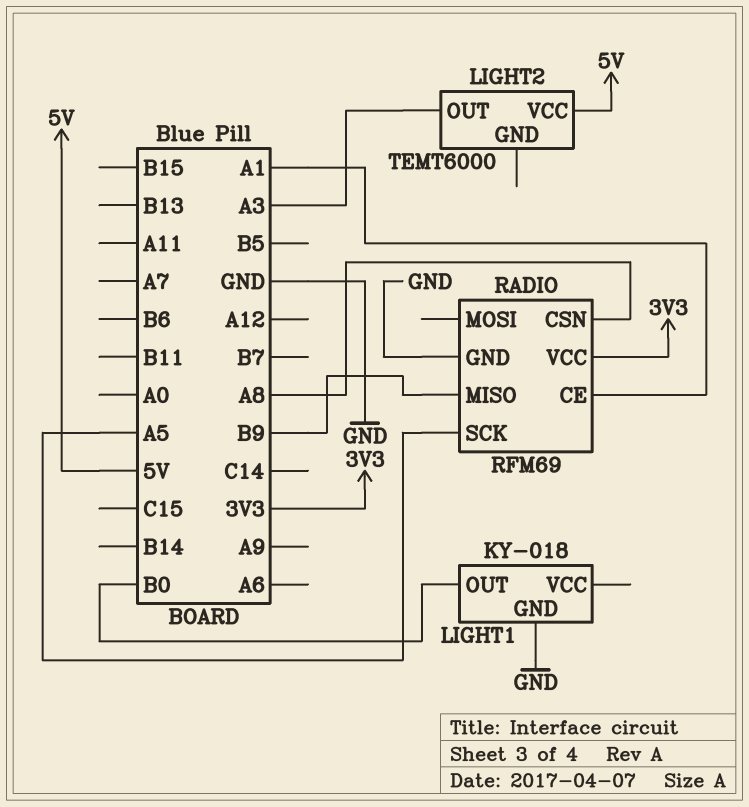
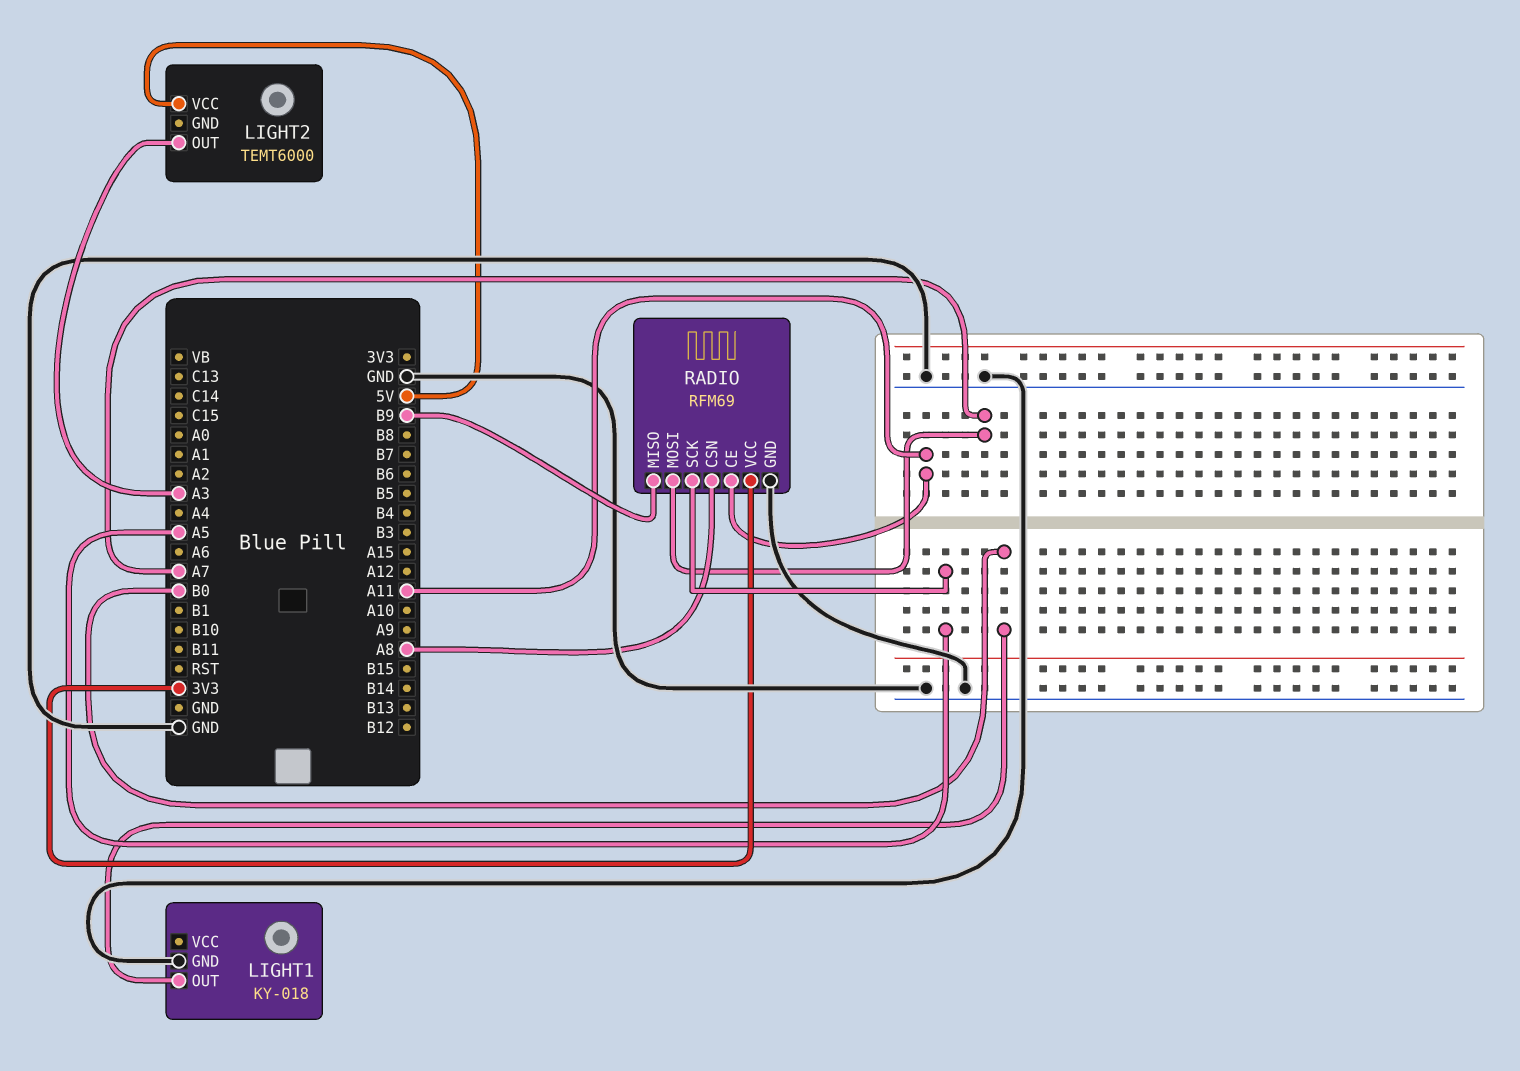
RADIO pin CE: A1 -> A11
RADIO pin MOSI: none -> A7

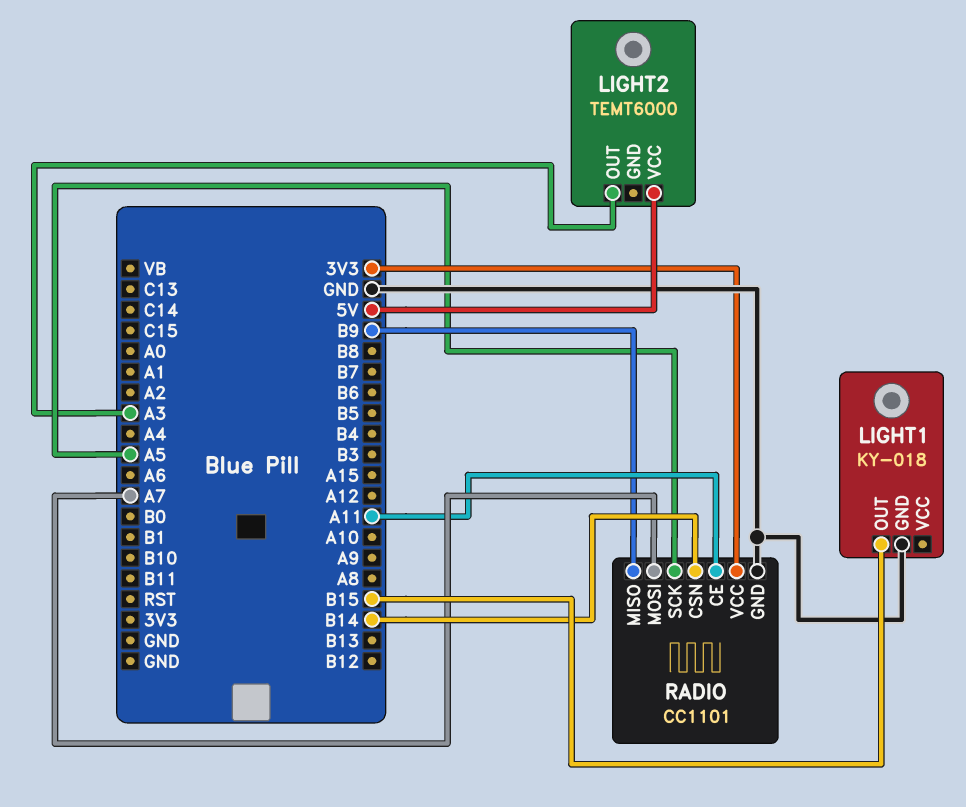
LIGHT1 pin OUT: B0 -> B15
RADIO: RFM69 -> CC1101
RADIO pin CSN: A8 -> B14

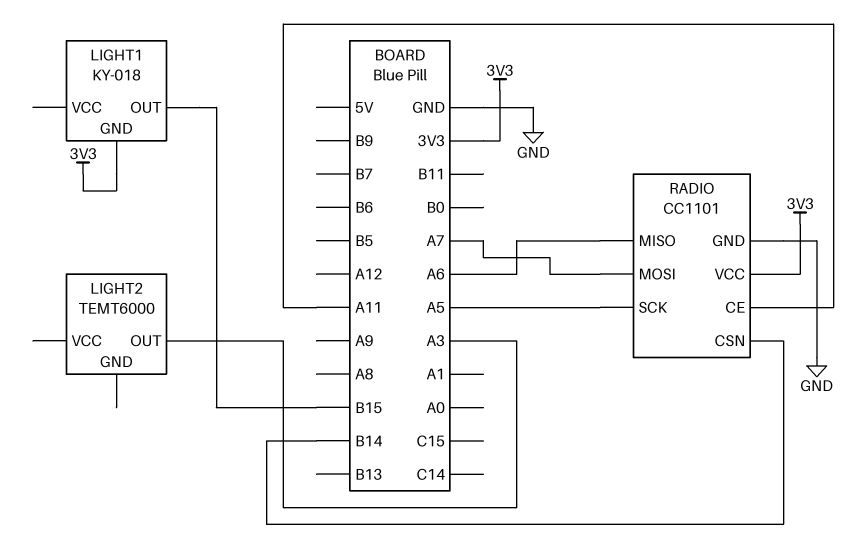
LIGHT1 pin GND: GND -> 3V3
LIGHT2 pin VCC: 5V -> none
RADIO pin MISO: B9 -> A6

